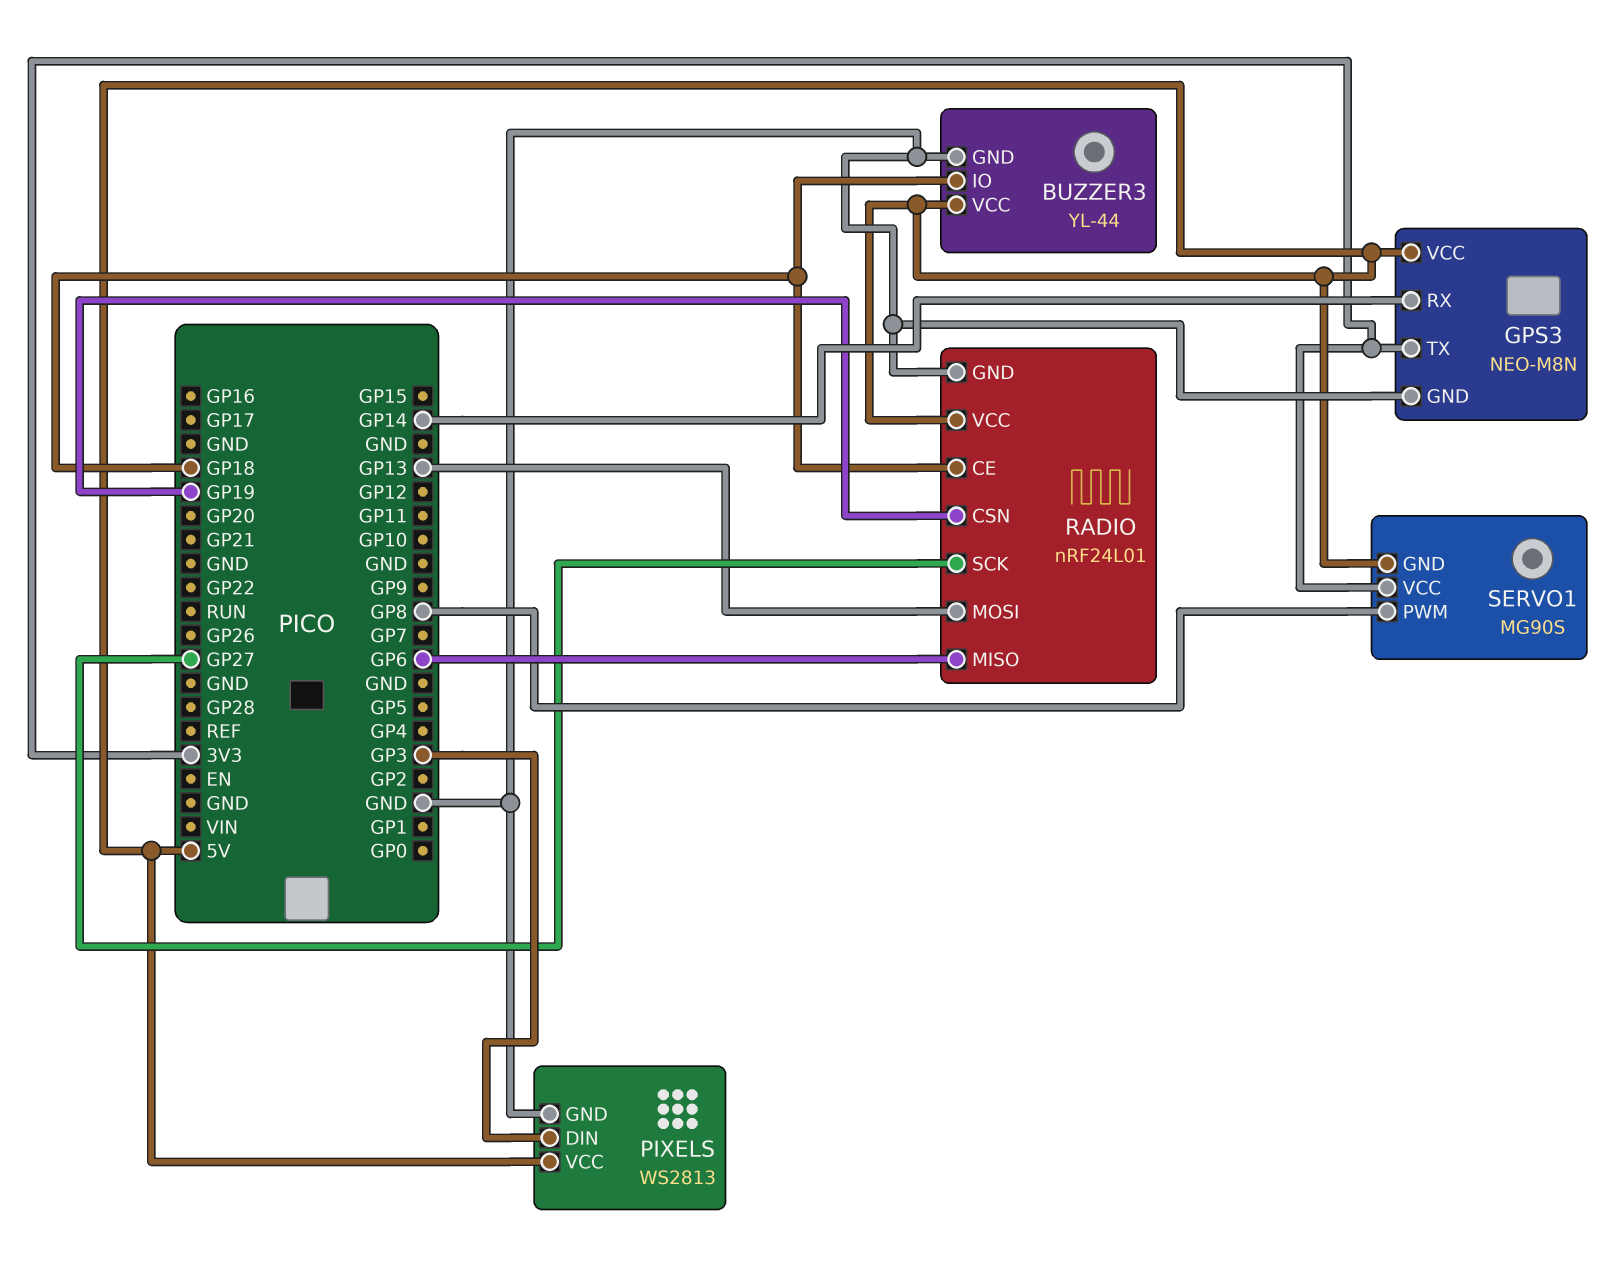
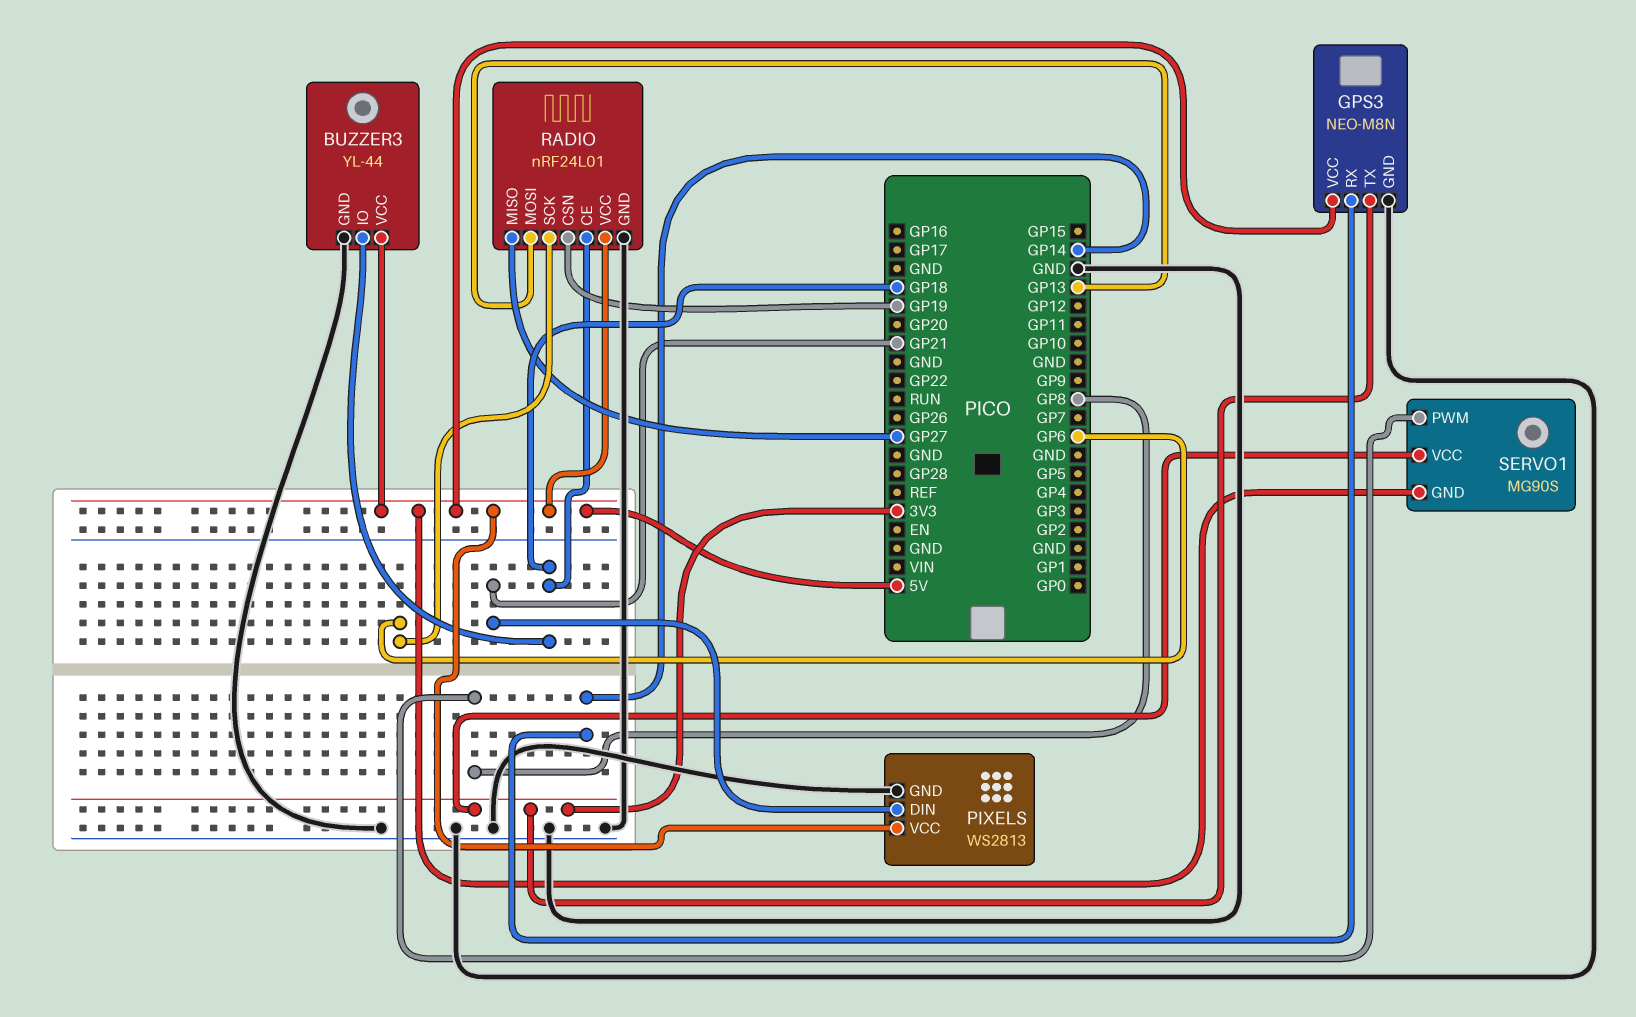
PIXELS pin DIN: GP3 -> GP21
RADIO pin MISO: GP6 -> GP27
RADIO pin SCK: GP27 -> GP6

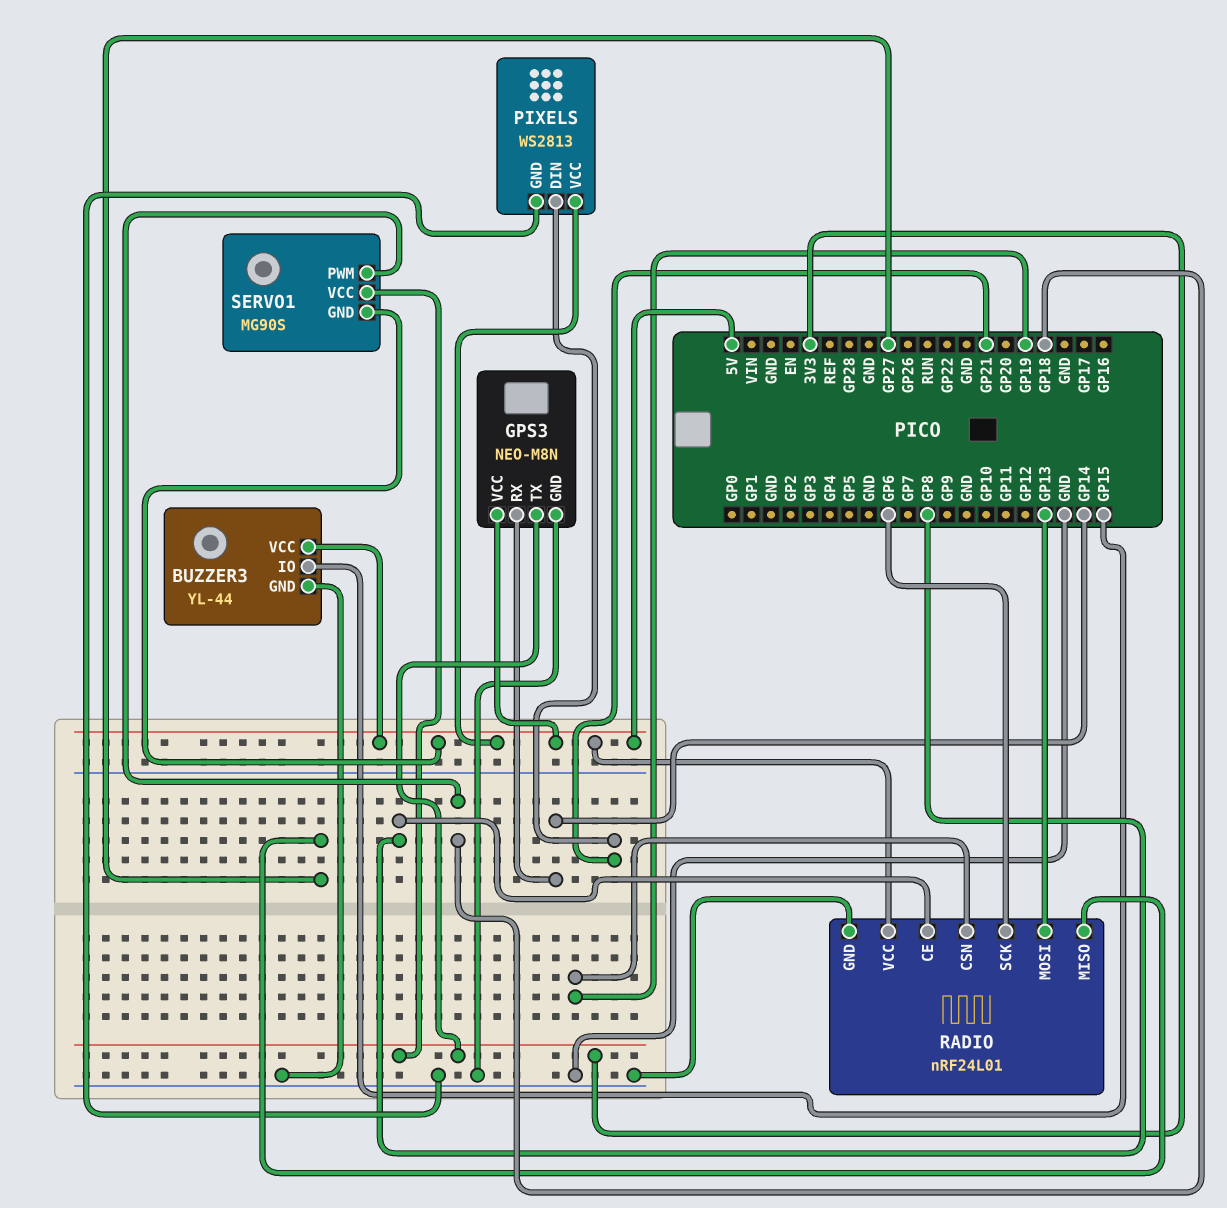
BUZZER3 pin IO: GP18 -> GP15
RADIO pin CE: GP18 -> GP8
SERVO1 pin PWM: GP8 -> GP18

